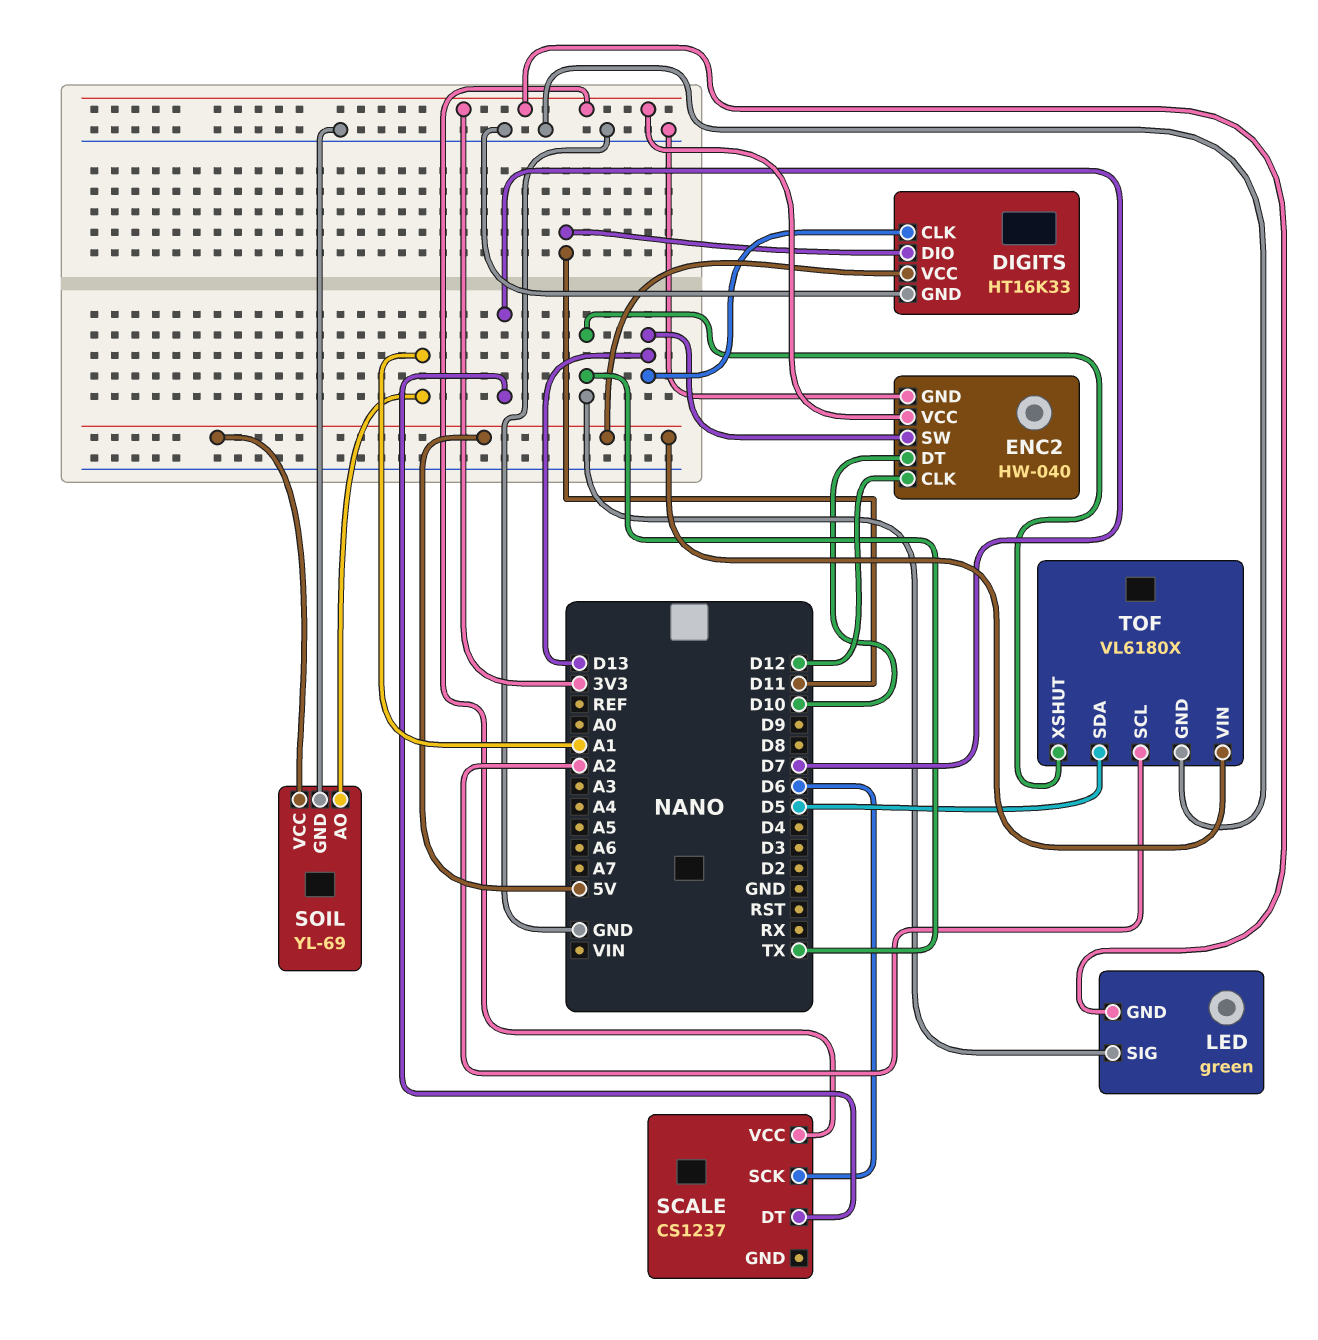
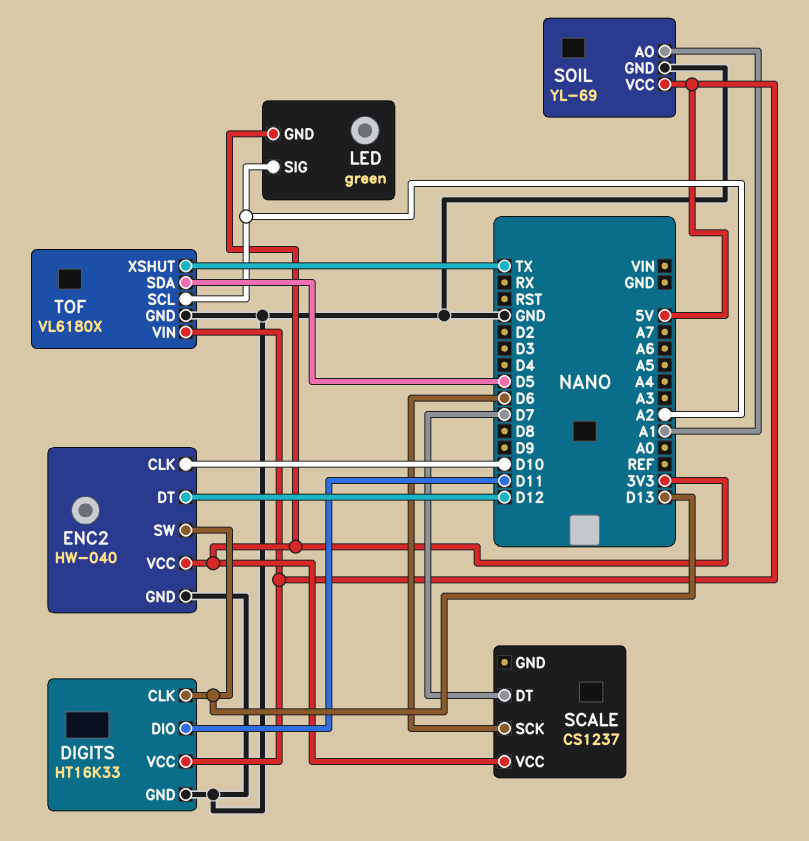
ENC2 pin CLK: D12 -> D10
ENC2 pin DT: D10 -> D12
LED pin SIG: TX -> A2

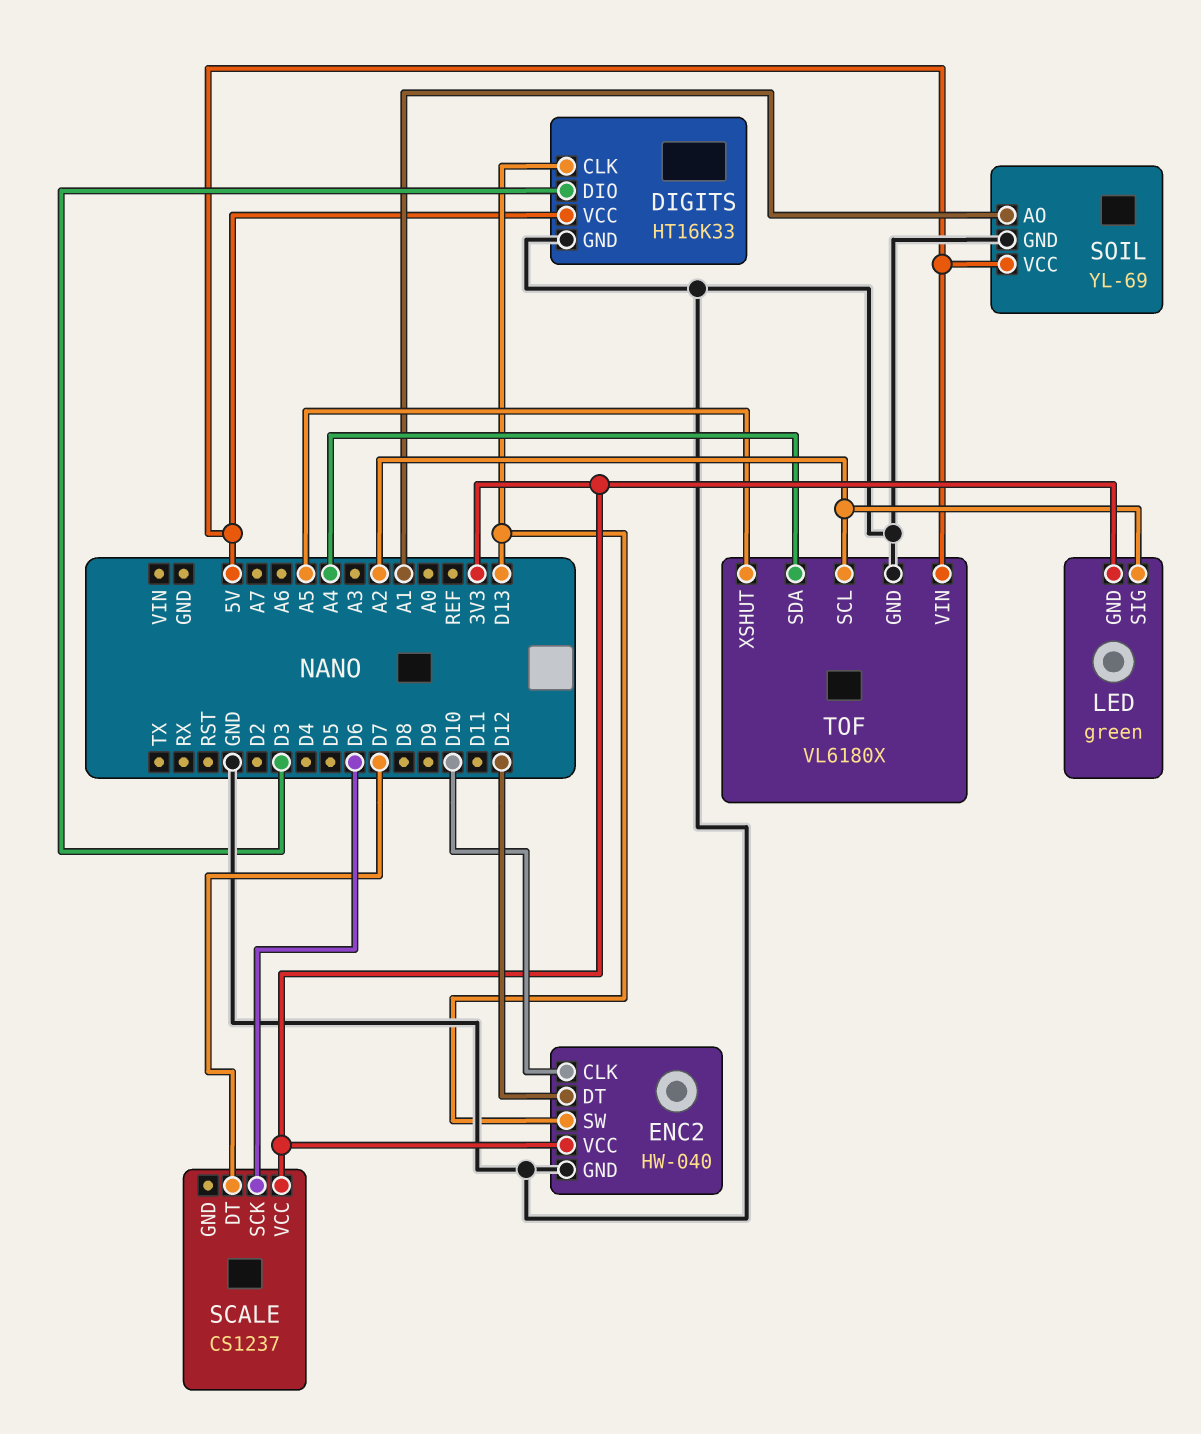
DIGITS pin DIO: D11 -> D3
TOF pin SDA: D5 -> A4
TOF pin XSHUT: TX -> A5

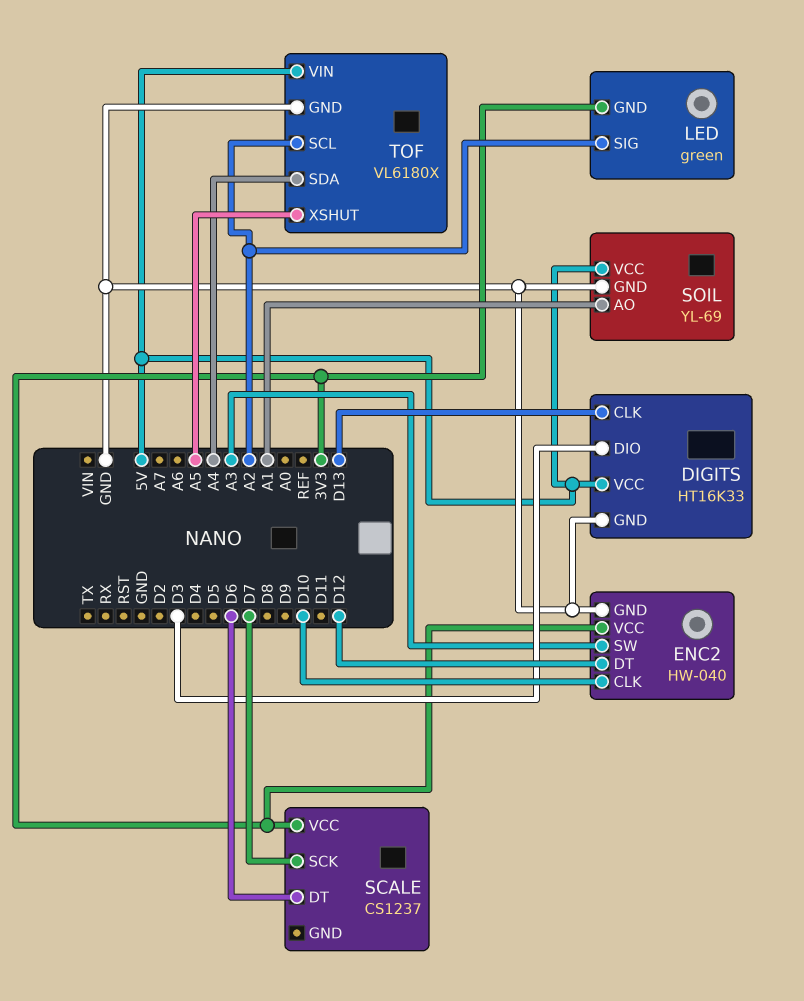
ENC2 pin SW: D13 -> A3
SCALE pin DT: D7 -> D6
SCALE pin SCK: D6 -> D7

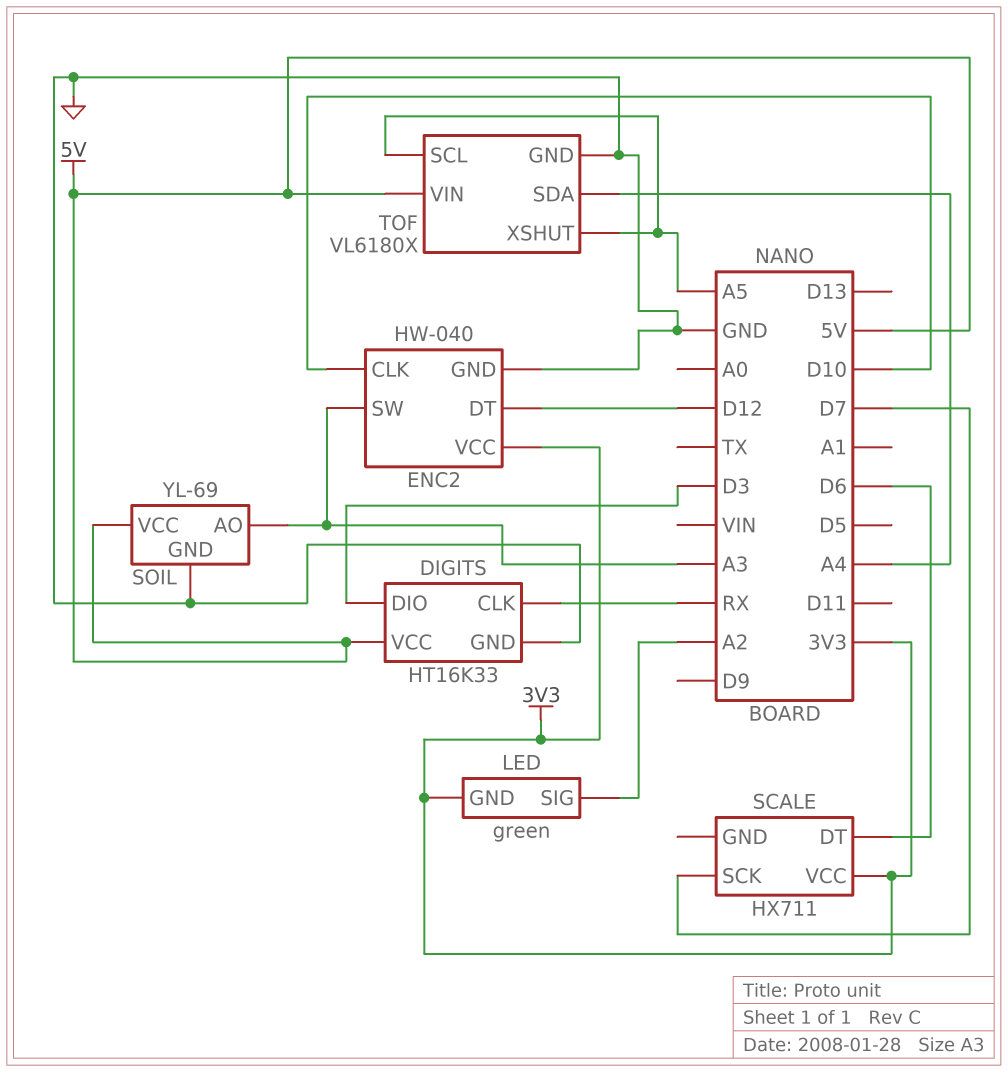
DIGITS pin CLK: D13 -> RX
SCALE: CS1237 -> HX711
SOIL pin AO: A1 -> A3
TOF pin SCL: A2 -> A5

